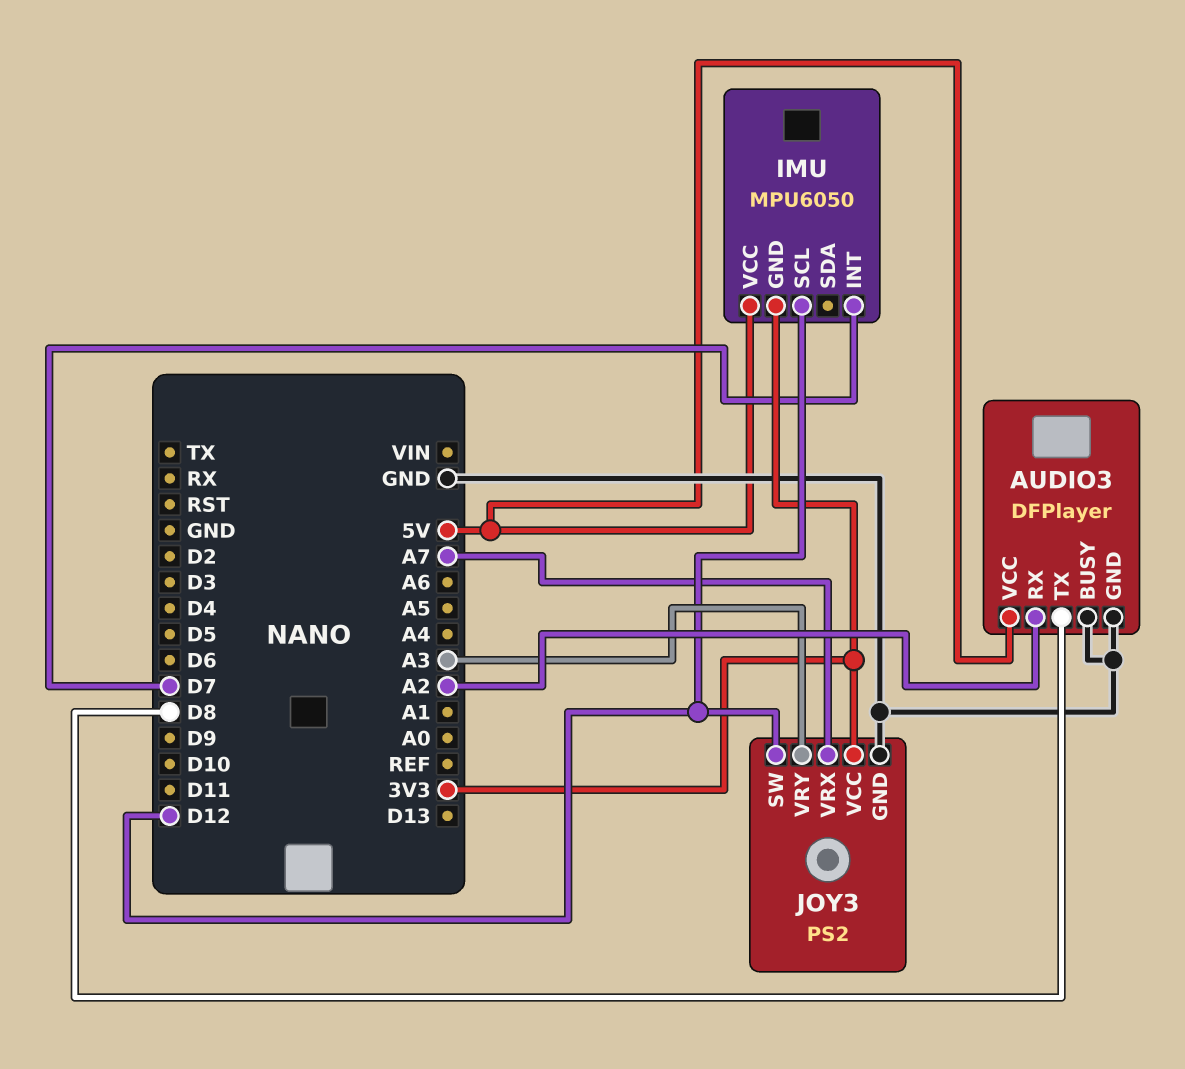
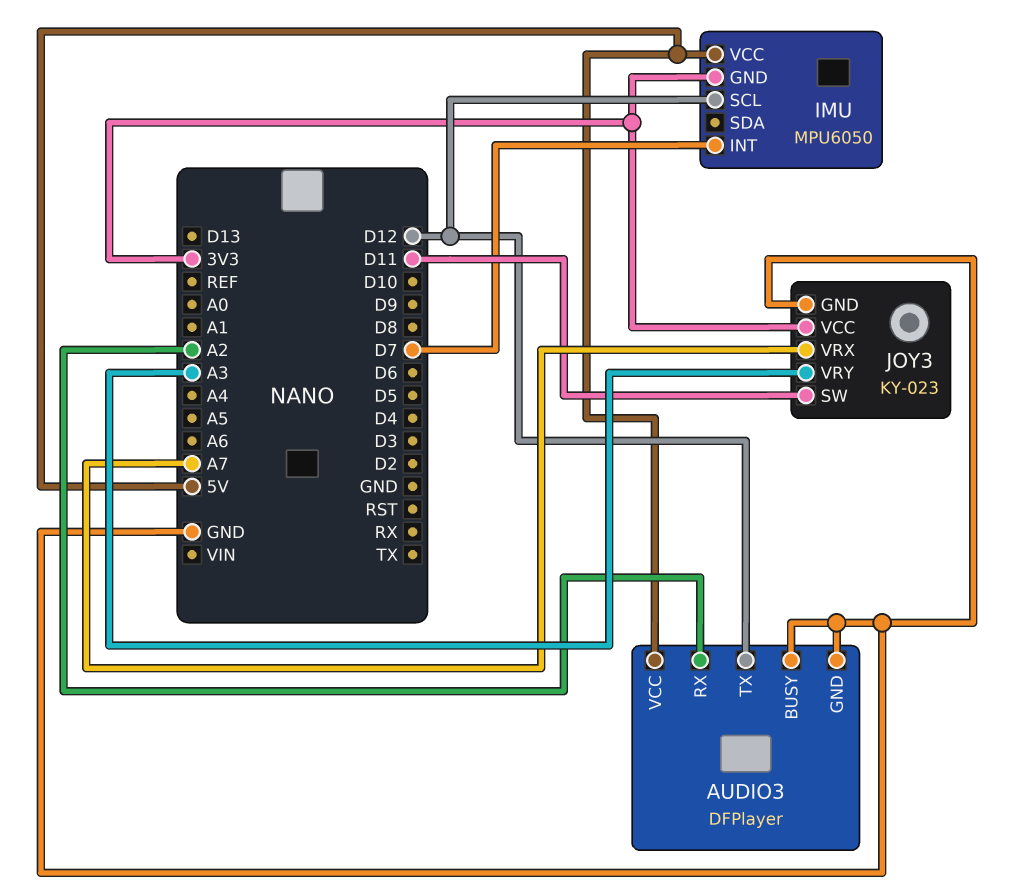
AUDIO3 pin TX: D8 -> D12
JOY3: PS2 -> KY-023
JOY3 pin SW: D12 -> D11

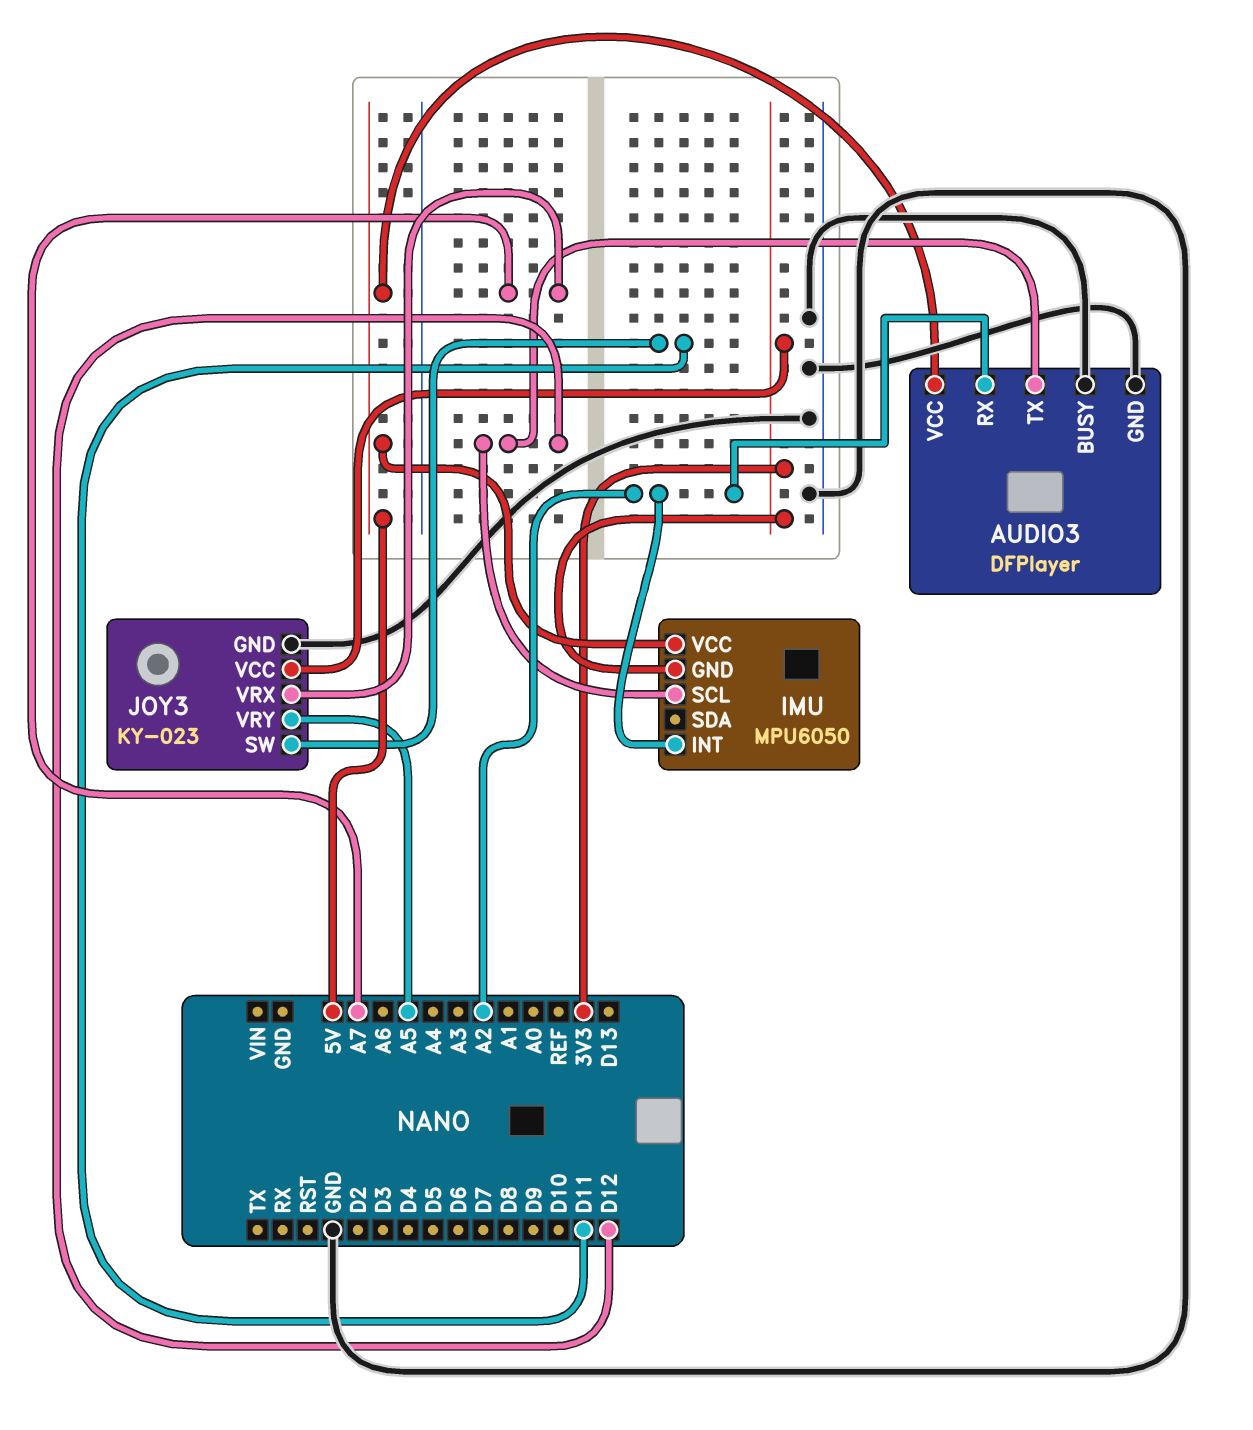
IMU pin INT: D7 -> A2
JOY3 pin VRY: A3 -> A5

